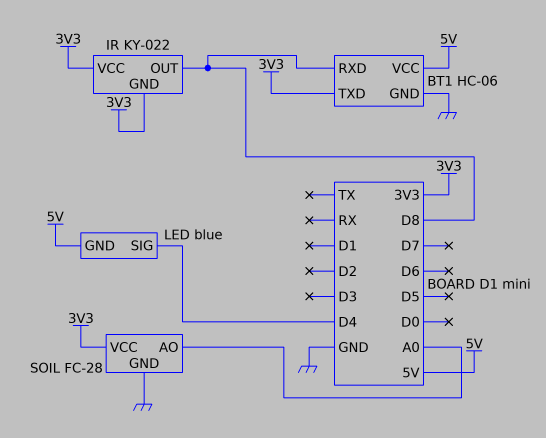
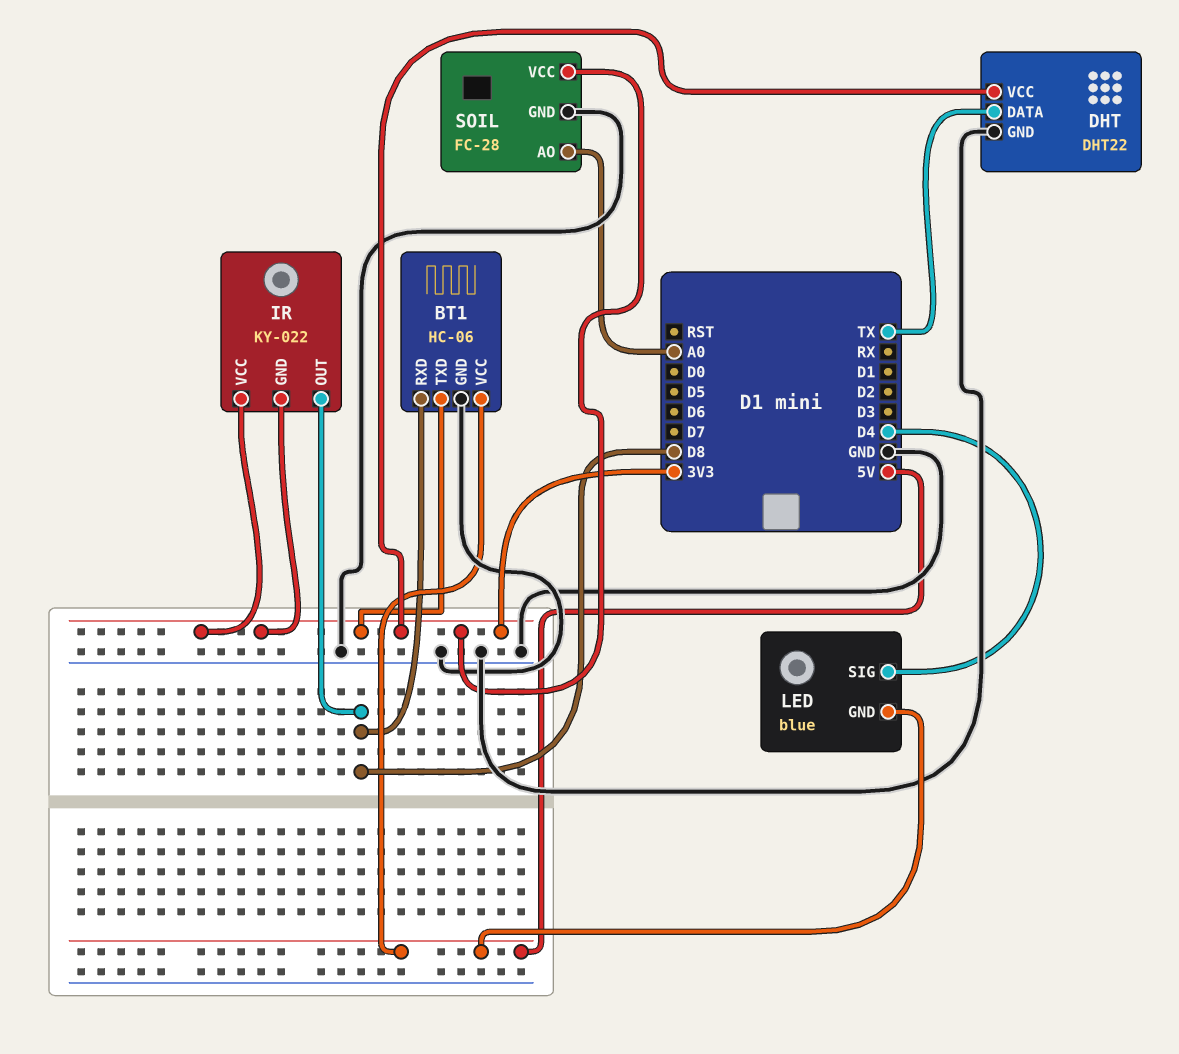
DHT: none -> DHT22
DHT pin DATA: none -> TX
DHT pin GND: none -> GND
DHT pin VCC: none -> 3V3

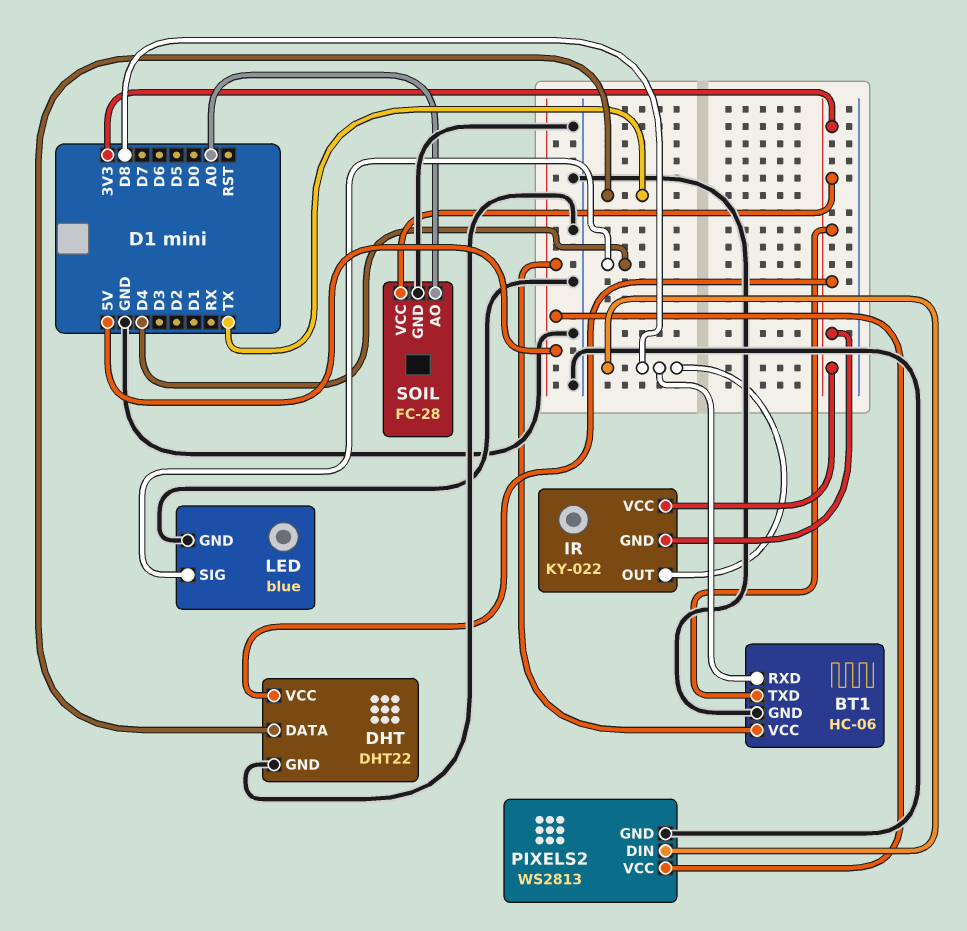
LED pin GND: 5V -> GND
PIXELS2: none -> WS2813
PIXELS2 pin DIN: none -> D8
PIXELS2 pin GND: none -> GND
PIXELS2 pin VCC: none -> 5V

